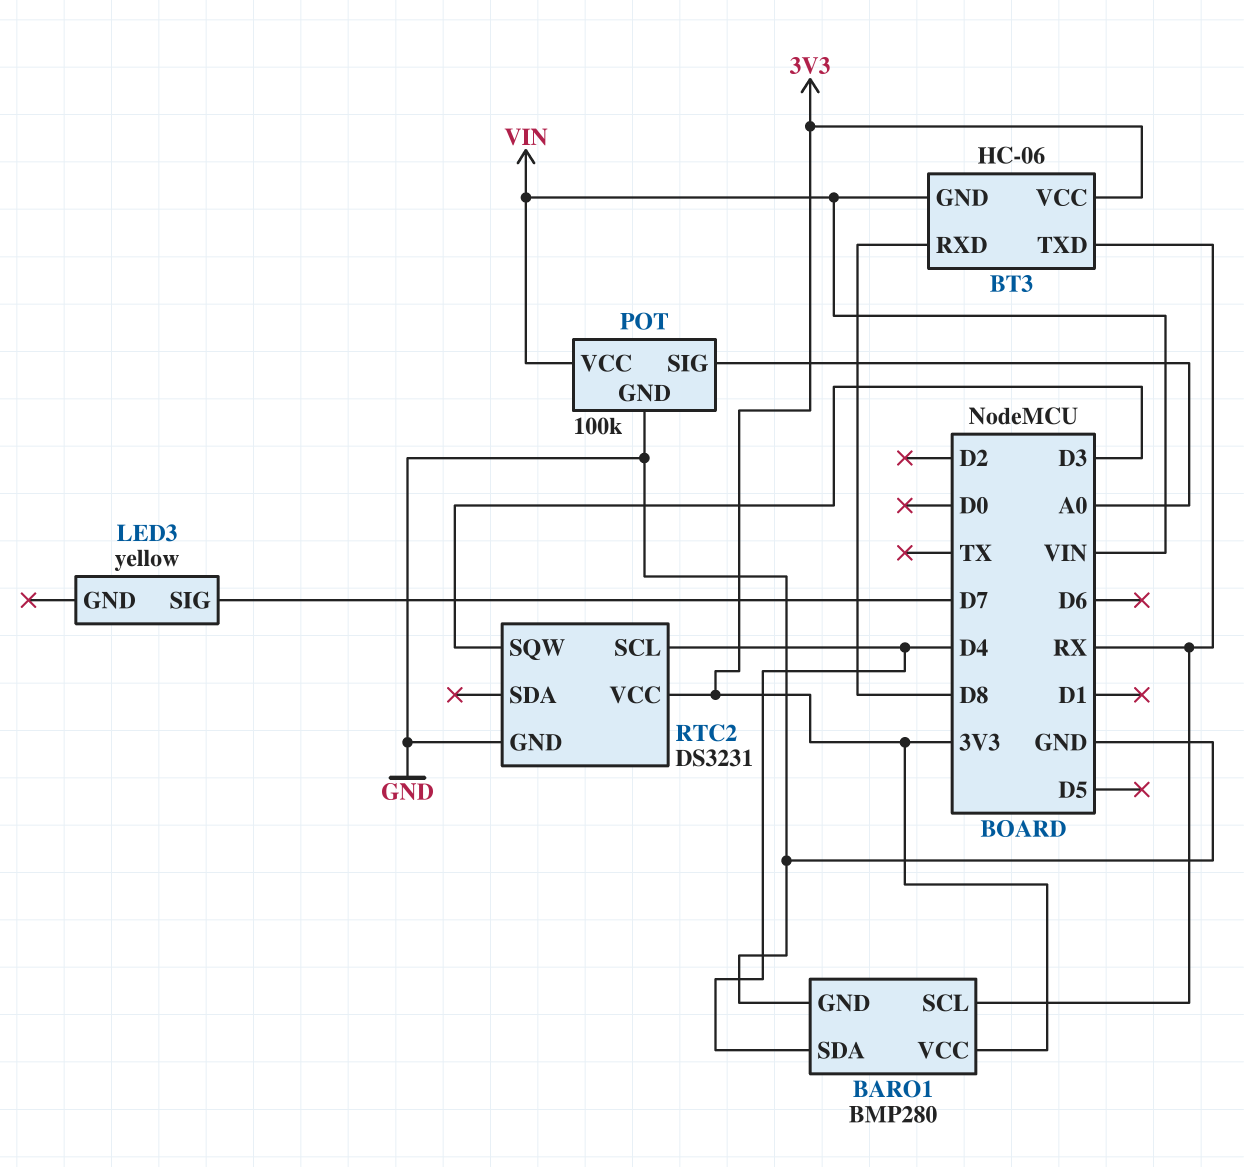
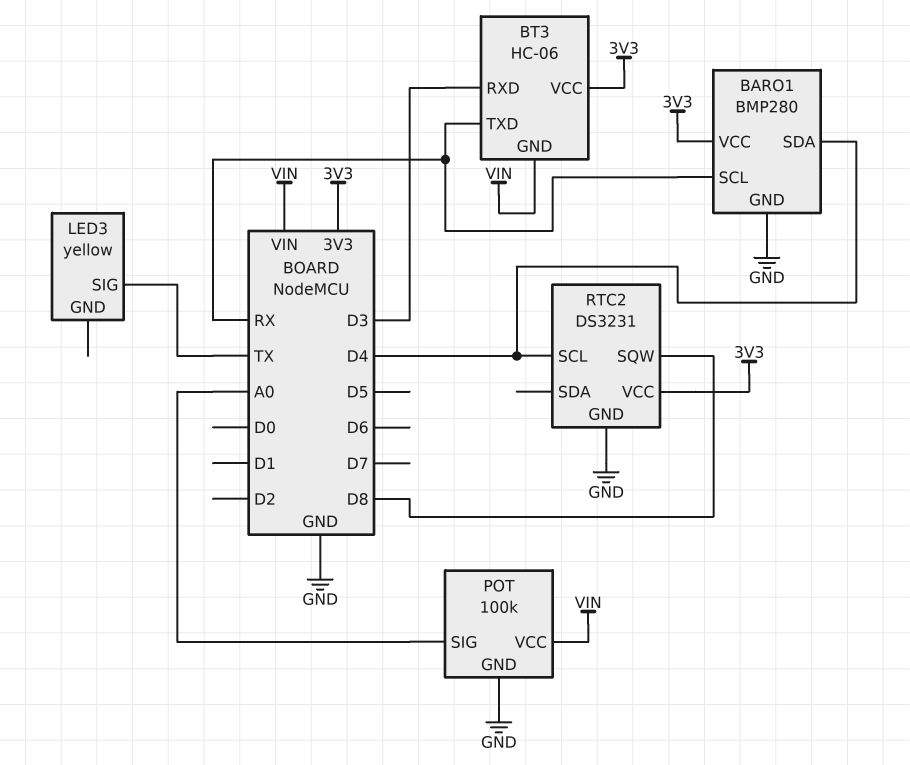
BT3 pin RXD: D8 -> D3
LED3 pin SIG: D7 -> TX
RTC2 pin SQW: D3 -> D8

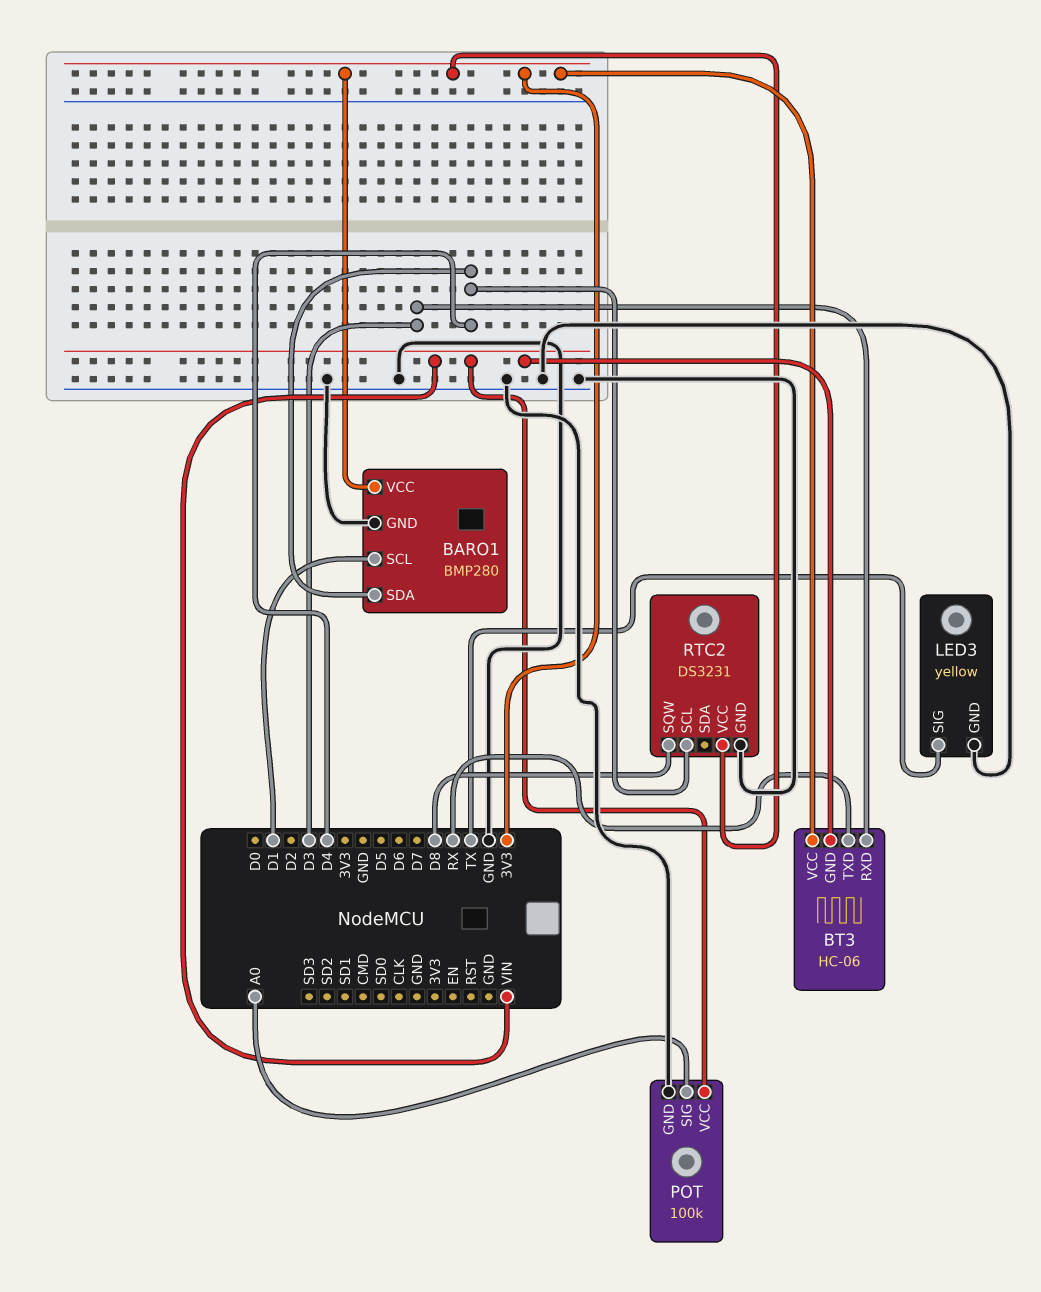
BARO1 pin SCL: RX -> D1
LED3 pin GND: none -> GND

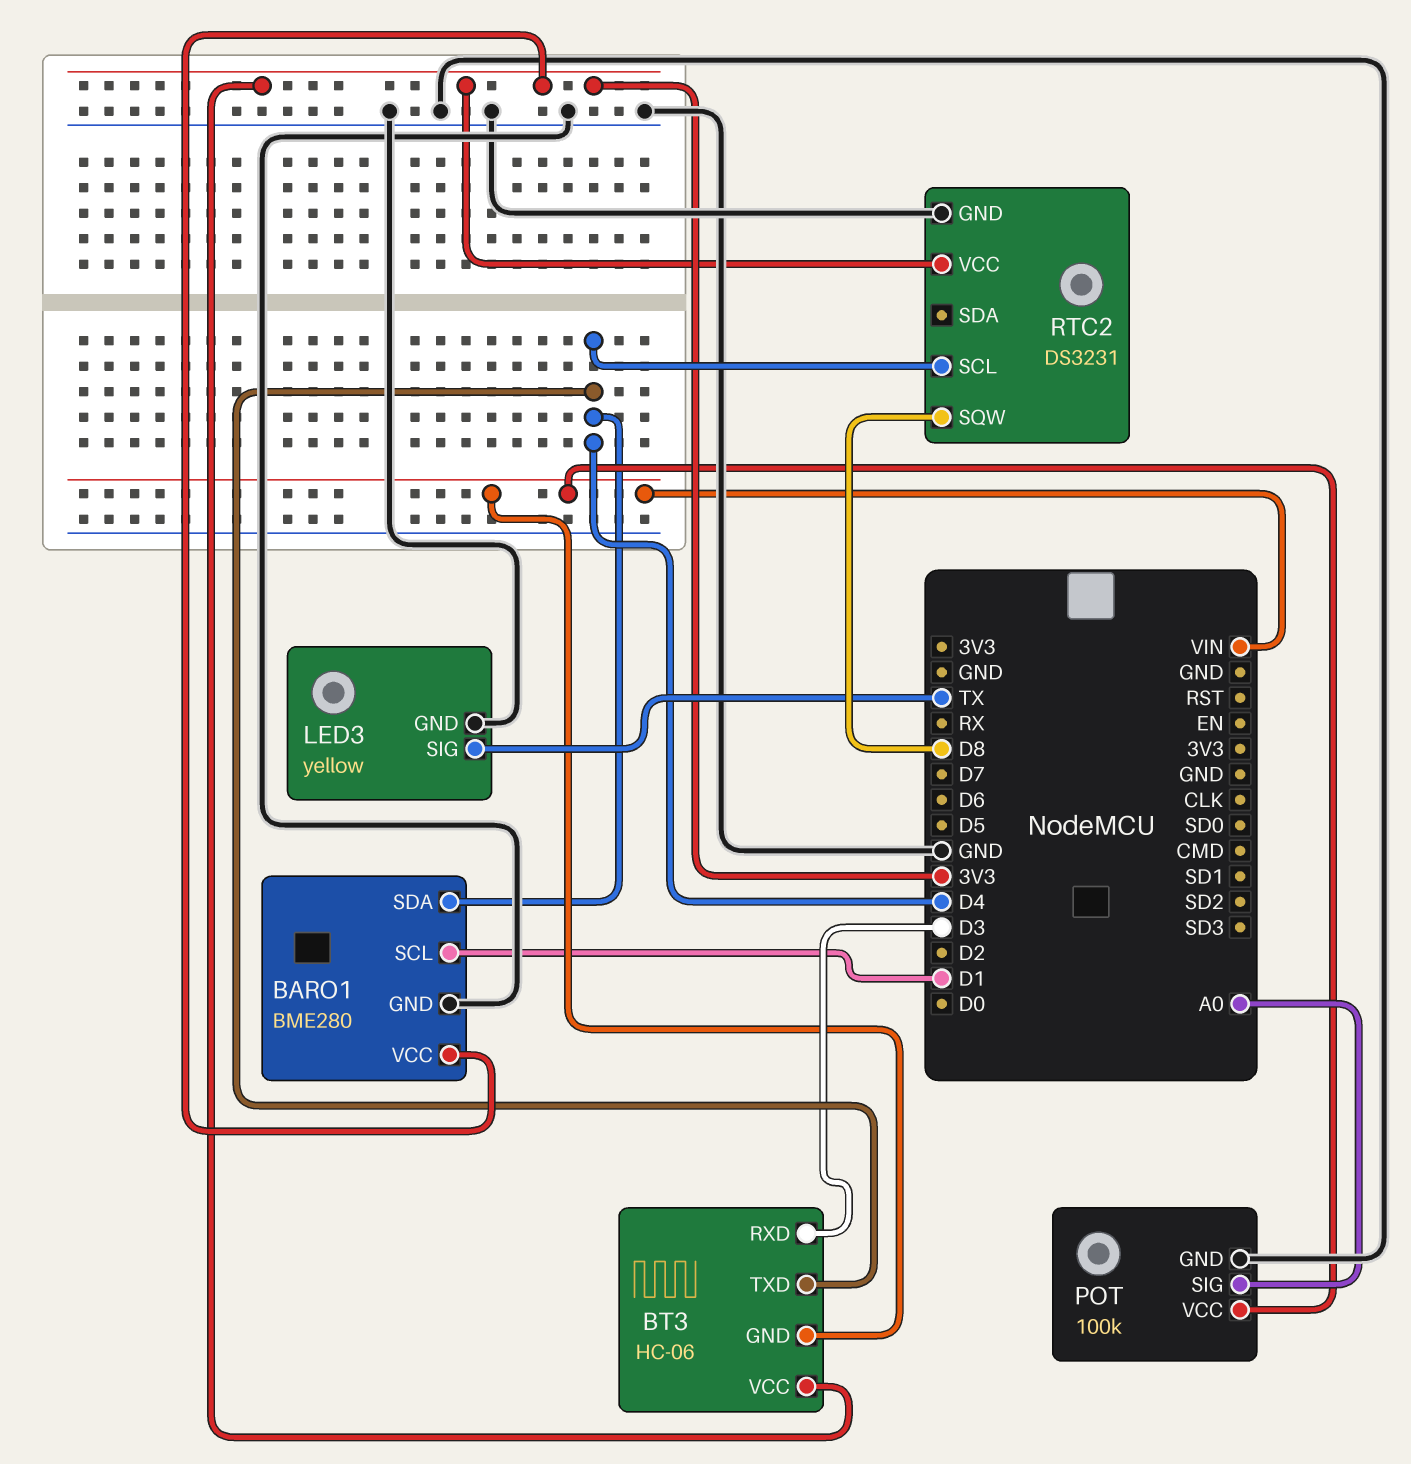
BARO1: BMP280 -> BME280
BT3 pin TXD: RX -> D4

